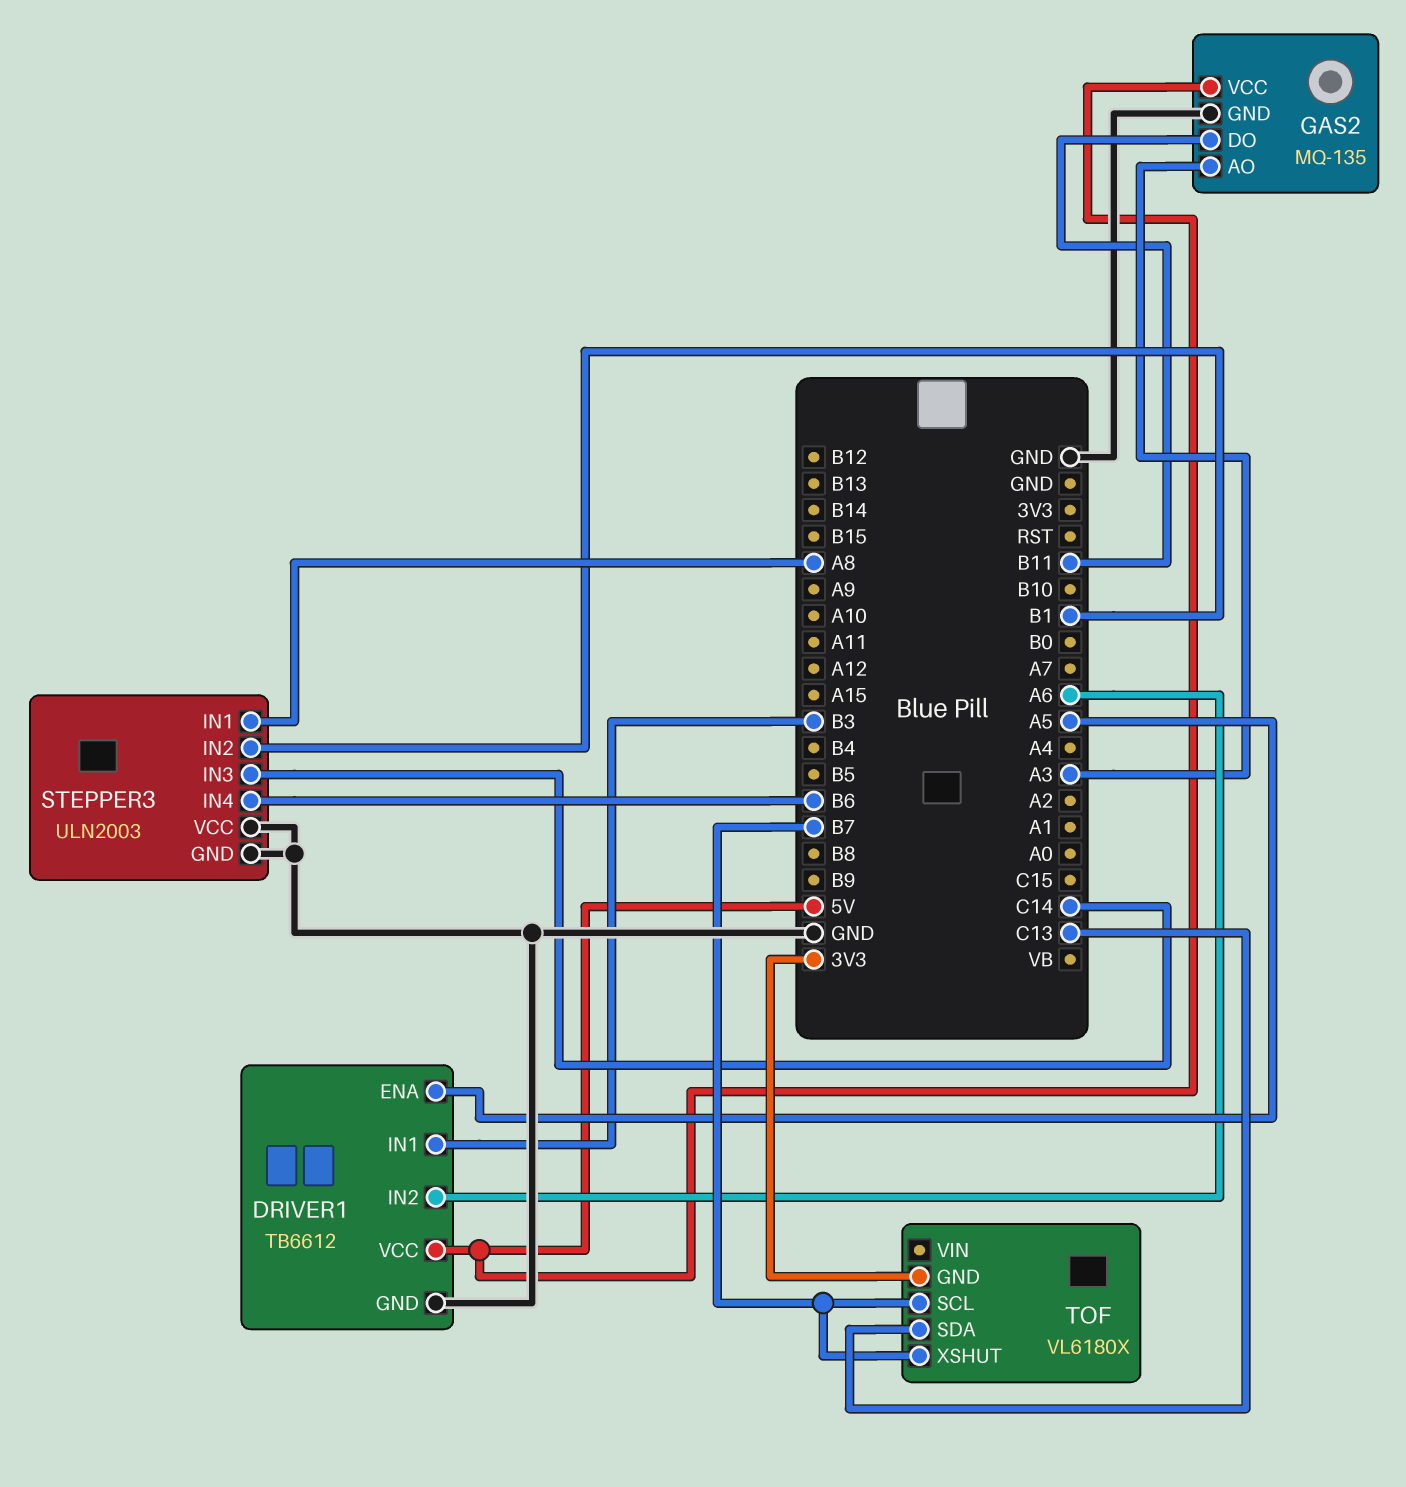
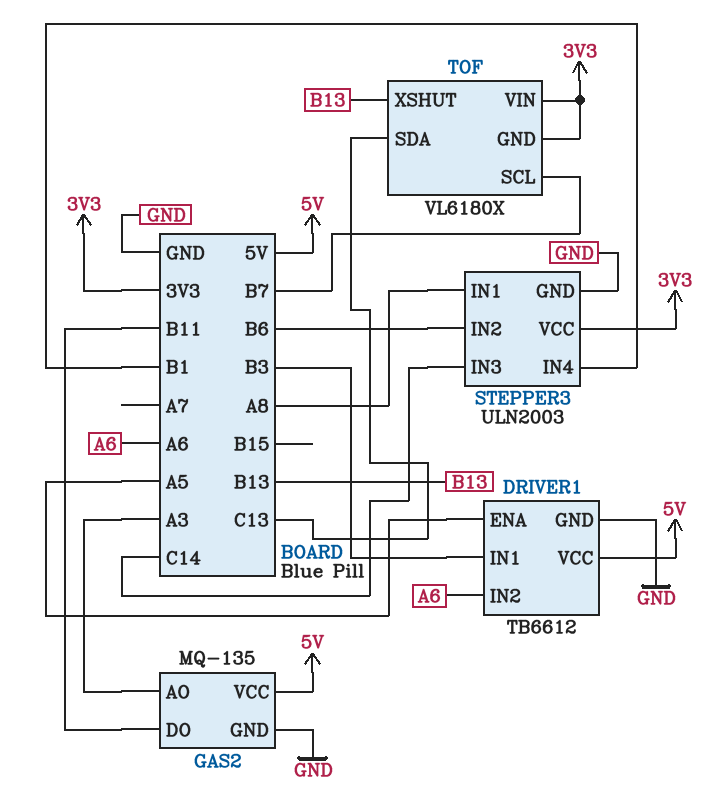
STEPPER3 pin IN2: B1 -> B6
STEPPER3 pin IN4: B6 -> B1
STEPPER3 pin VCC: GND -> 3V3
TOF pin VIN: none -> 3V3
TOF pin XSHUT: B7 -> B13

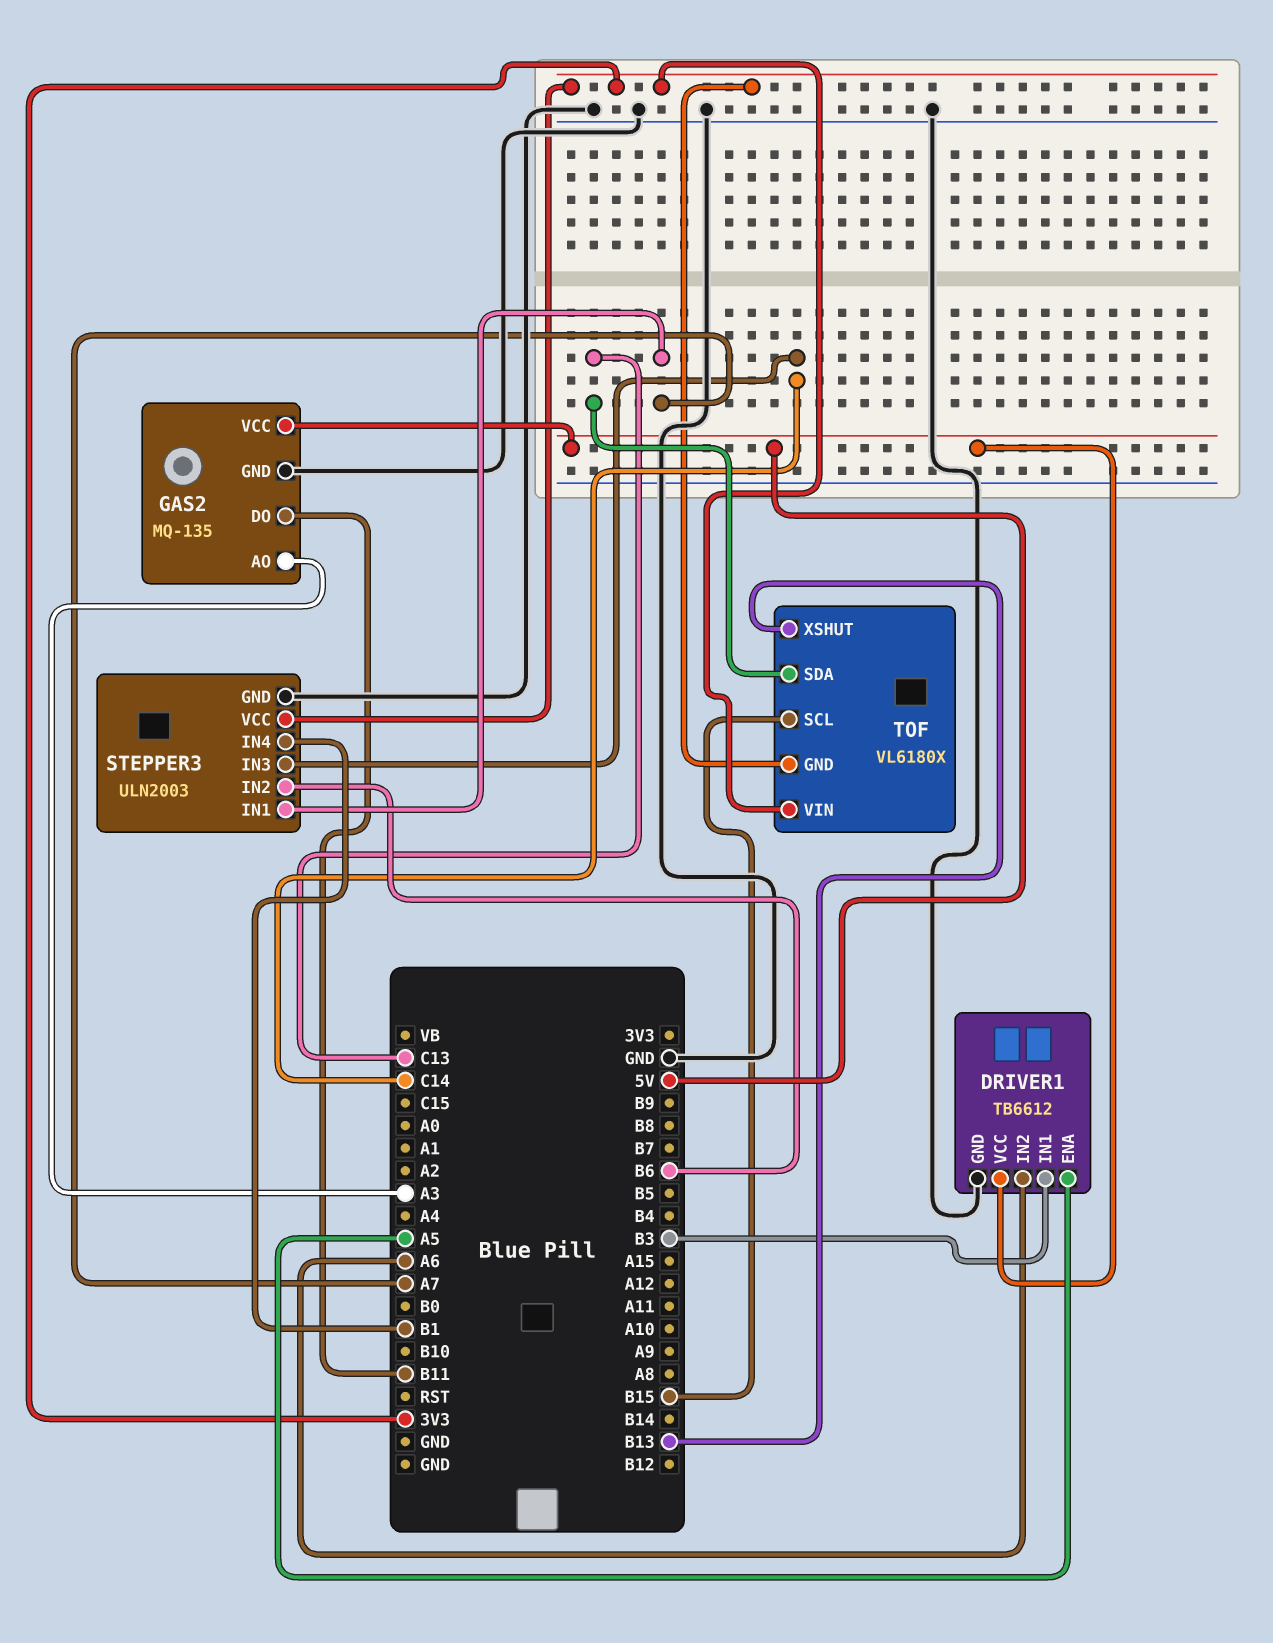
STEPPER3 pin IN1: A8 -> A7
TOF pin SCL: B7 -> B15

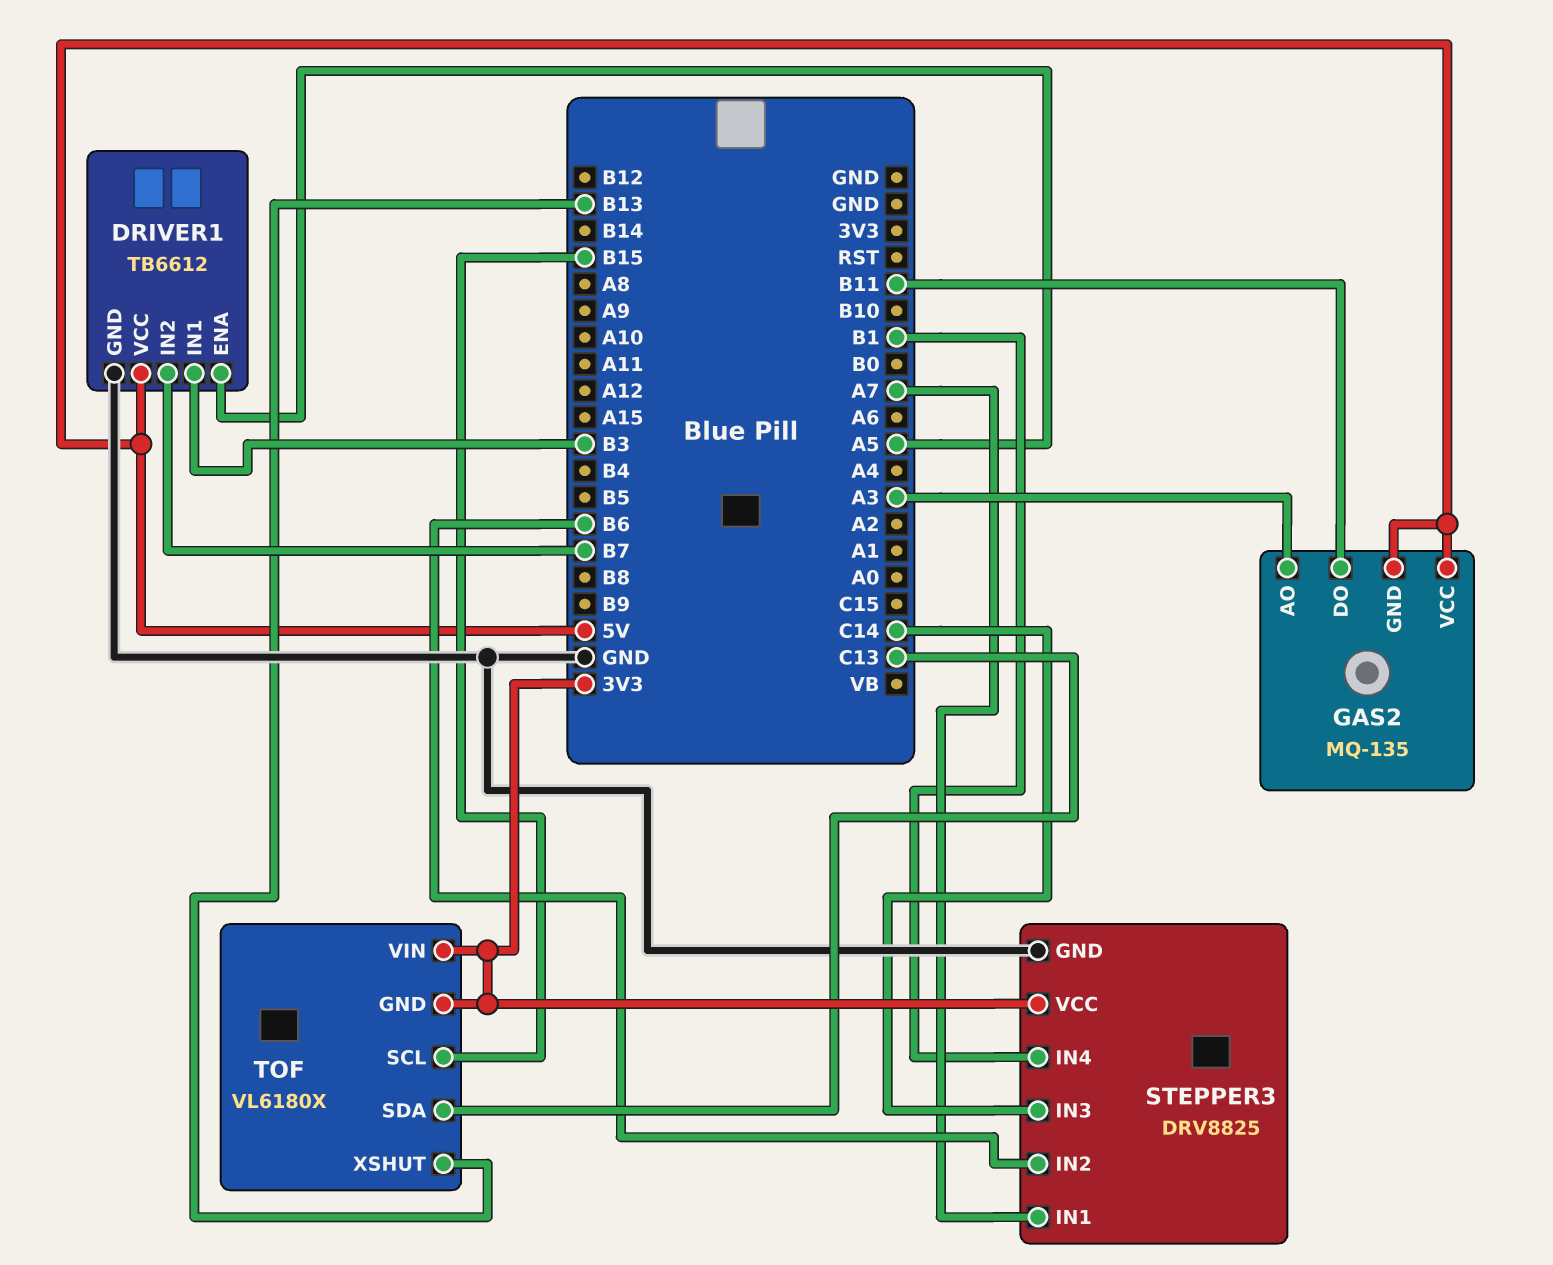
DRIVER1 pin IN2: A6 -> B7
GAS2 pin GND: GND -> 5V
STEPPER3: ULN2003 -> DRV8825

